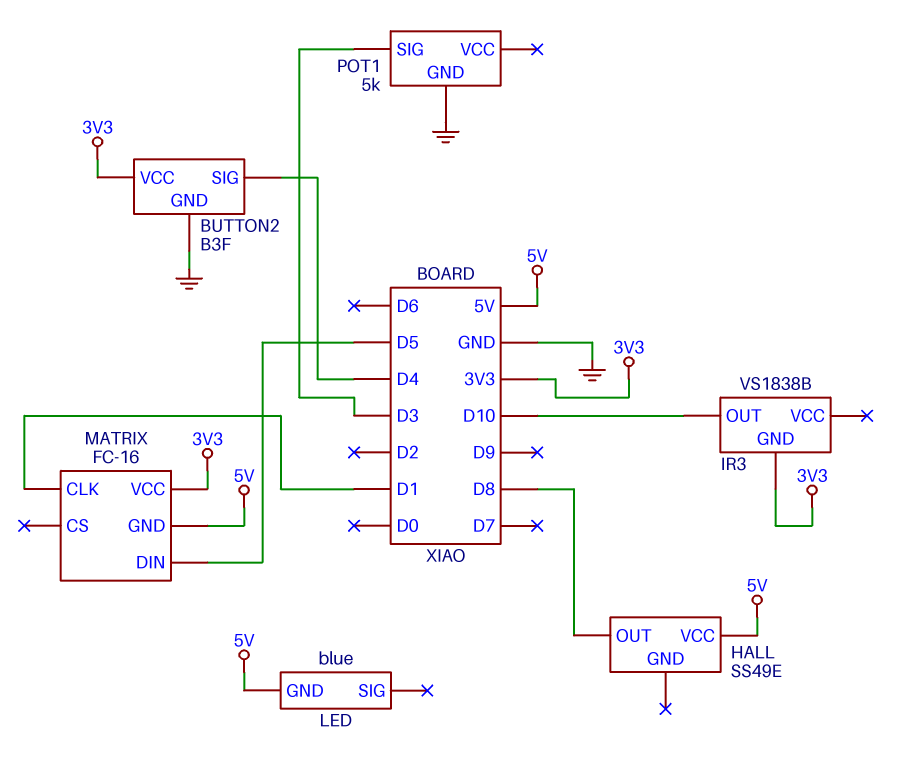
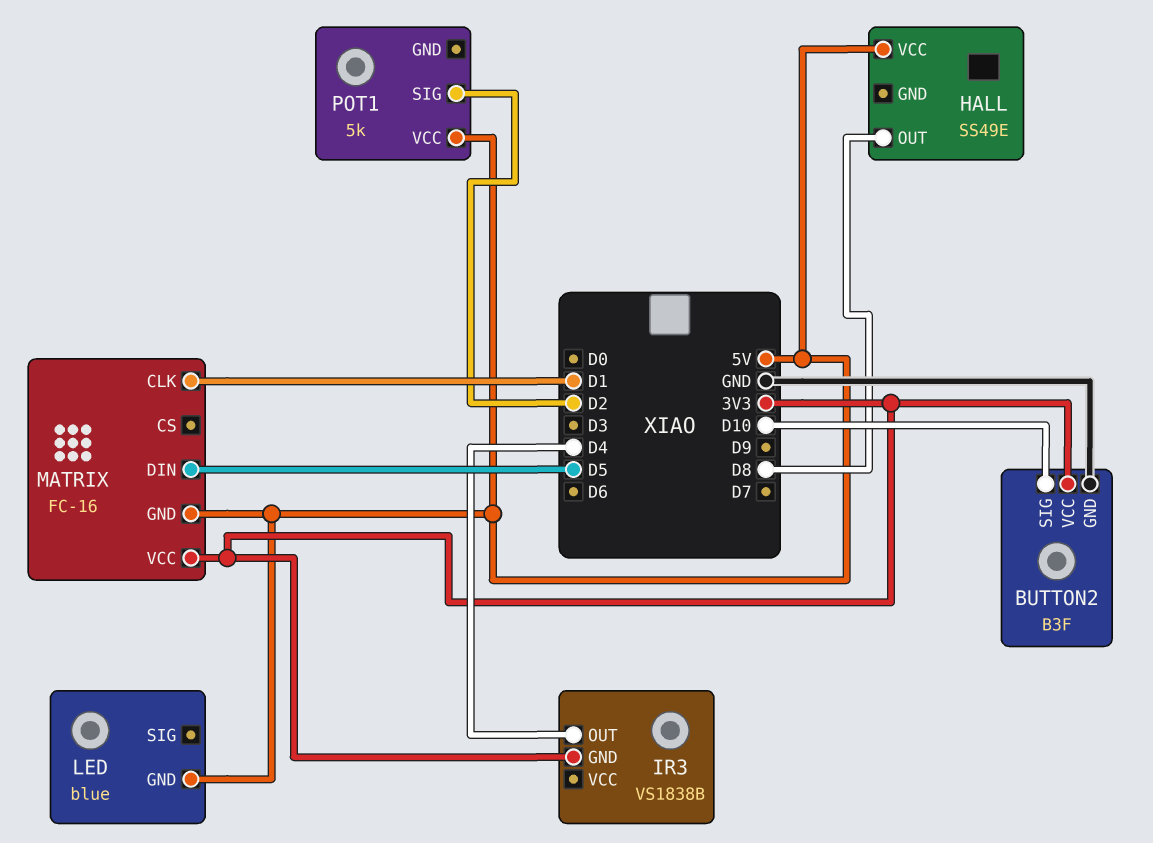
BUTTON2 pin SIG: D4 -> D10
IR3 pin OUT: D10 -> D4
POT1 pin GND: GND -> none
POT1 pin SIG: D3 -> D2
POT1 pin VCC: none -> 5V

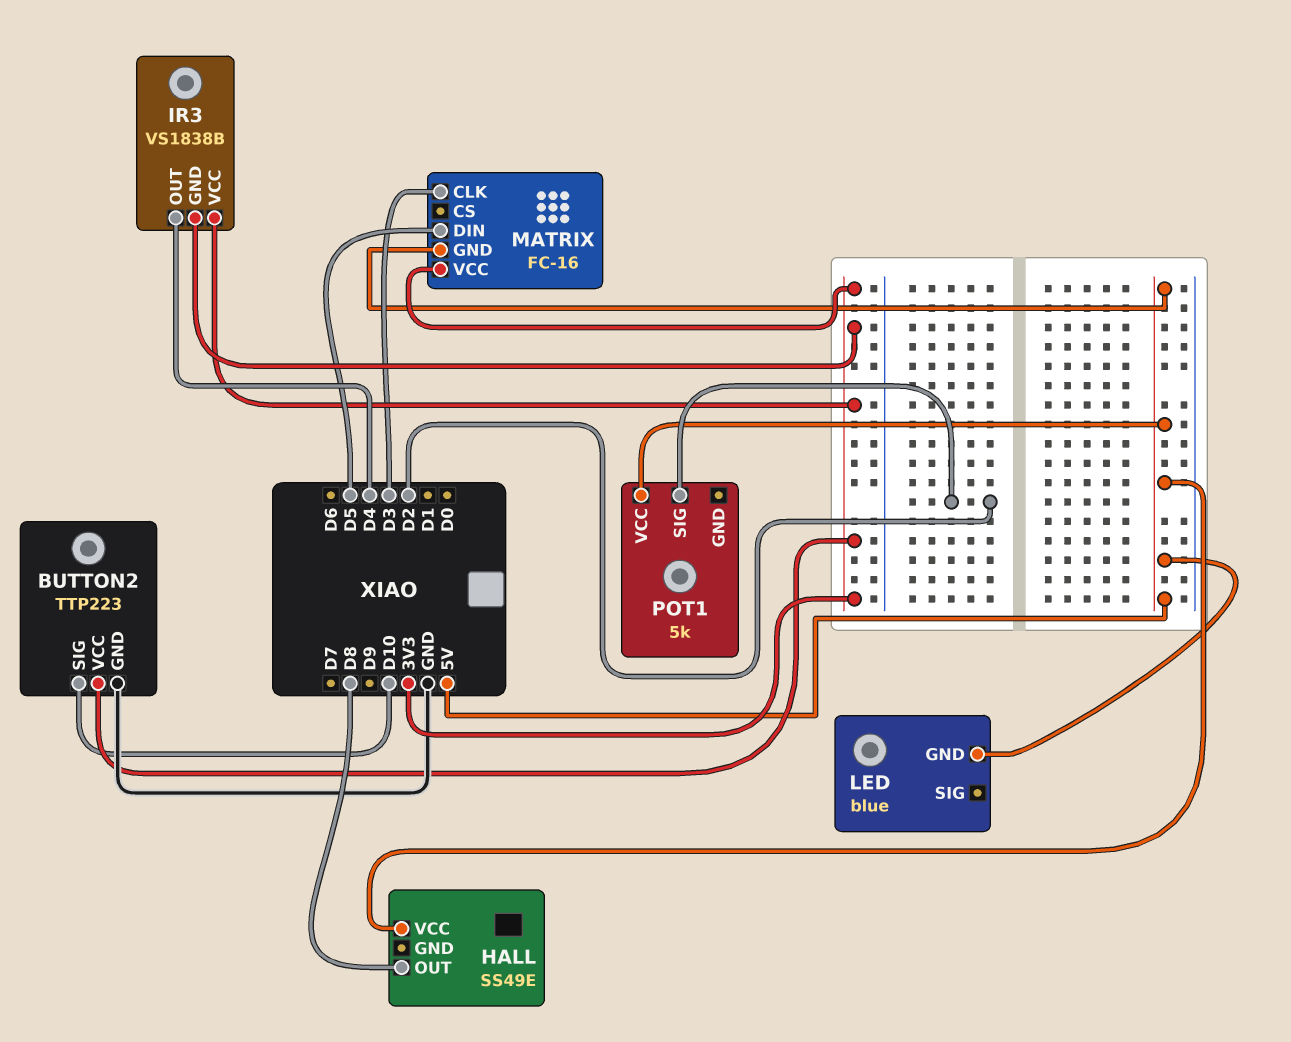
BUTTON2: B3F -> TTP223
IR3 pin VCC: none -> 3V3
MATRIX pin CLK: D1 -> D3

